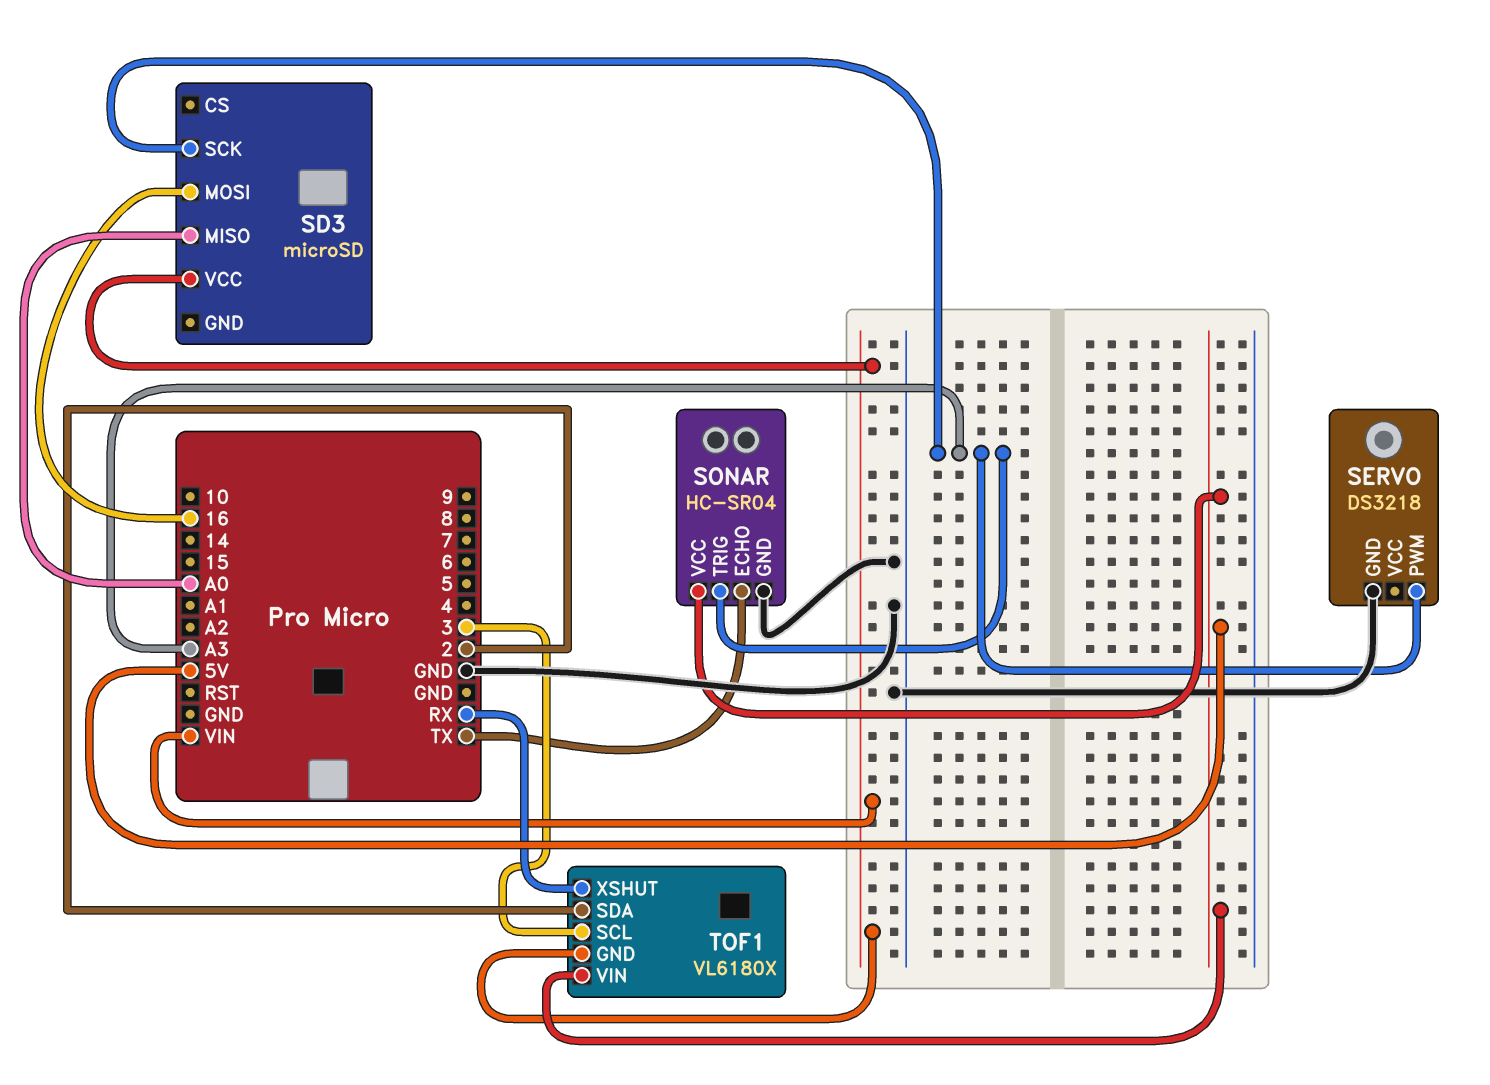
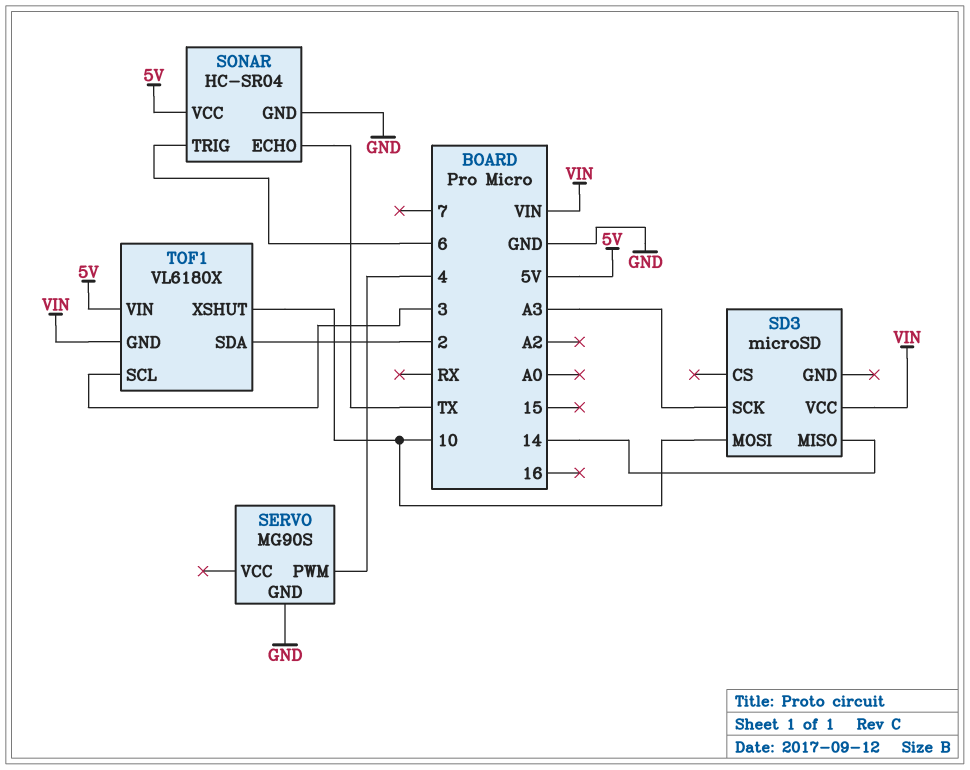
SD3 pin MISO: A0 -> 14
SD3 pin MOSI: 16 -> 10
SERVO: DS3218 -> MG90S
SERVO pin PWM: A3 -> 4
SONAR pin TRIG: A3 -> 6
TOF1 pin XSHUT: RX -> 10

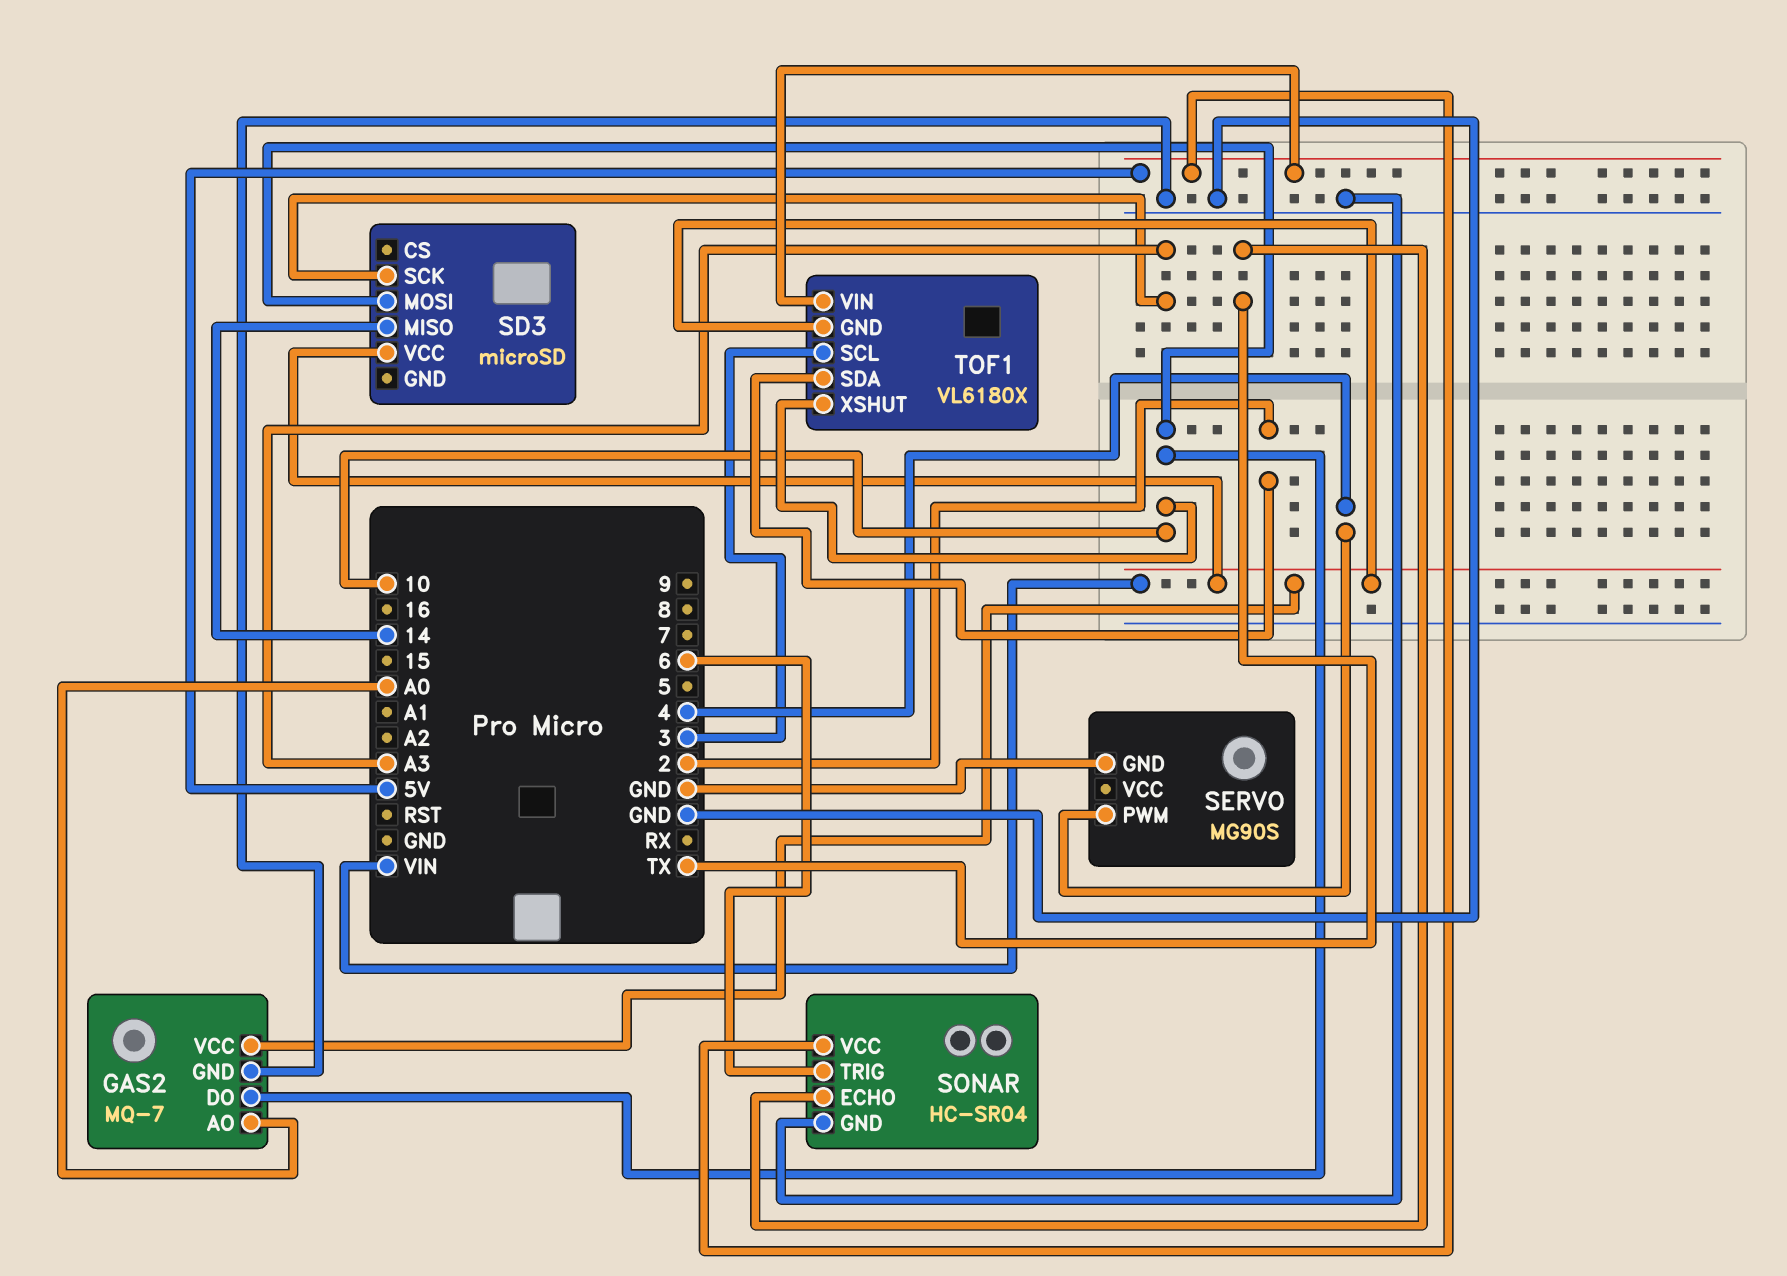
GAS2: none -> MQ-7
GAS2 pin AO: none -> A0
GAS2 pin DO: none -> 10
GAS2 pin GND: none -> GND
GAS2 pin VCC: none -> VIN

